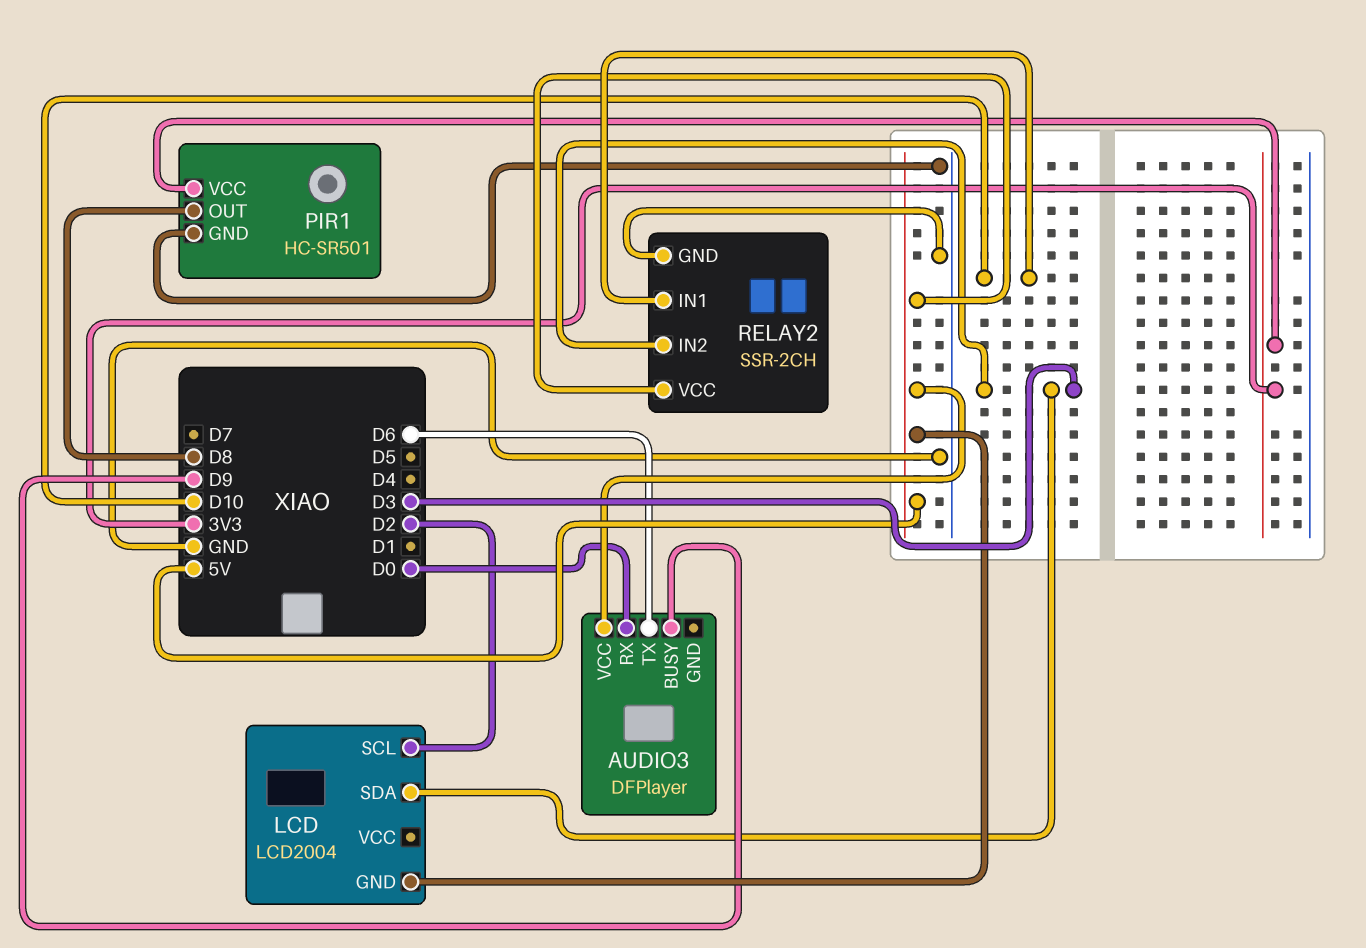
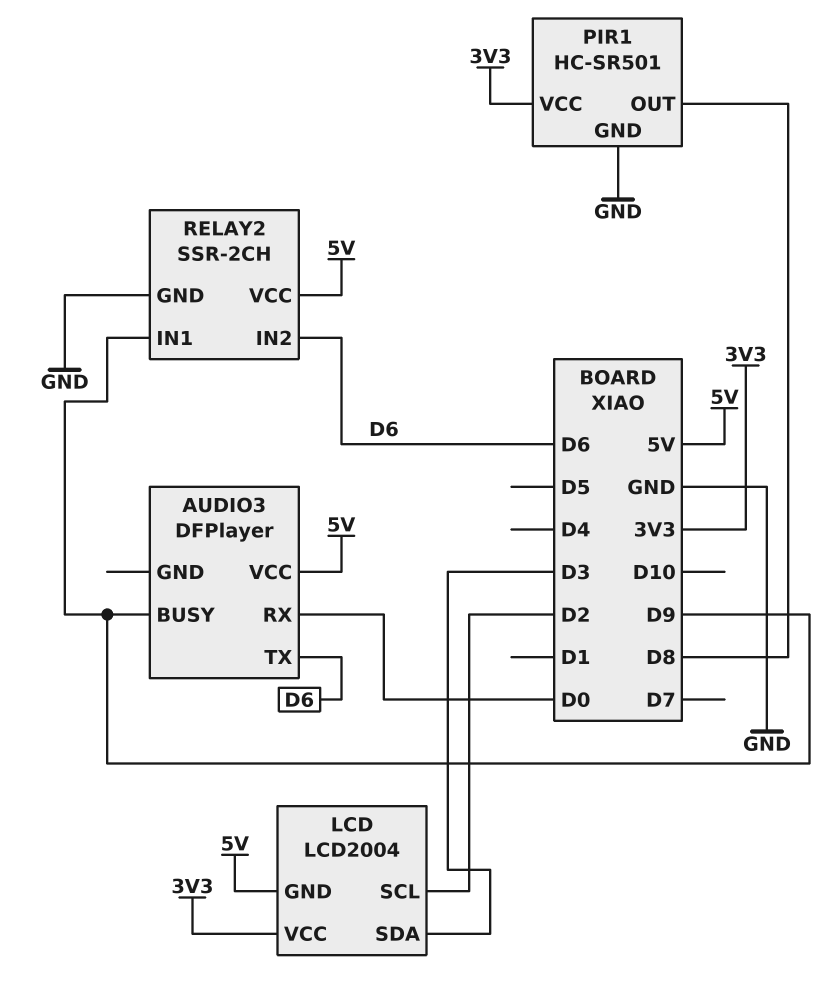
LCD pin VCC: none -> 3V3
RELAY2 pin IN1: D10 -> D9
RELAY2 pin IN2: D3 -> D6

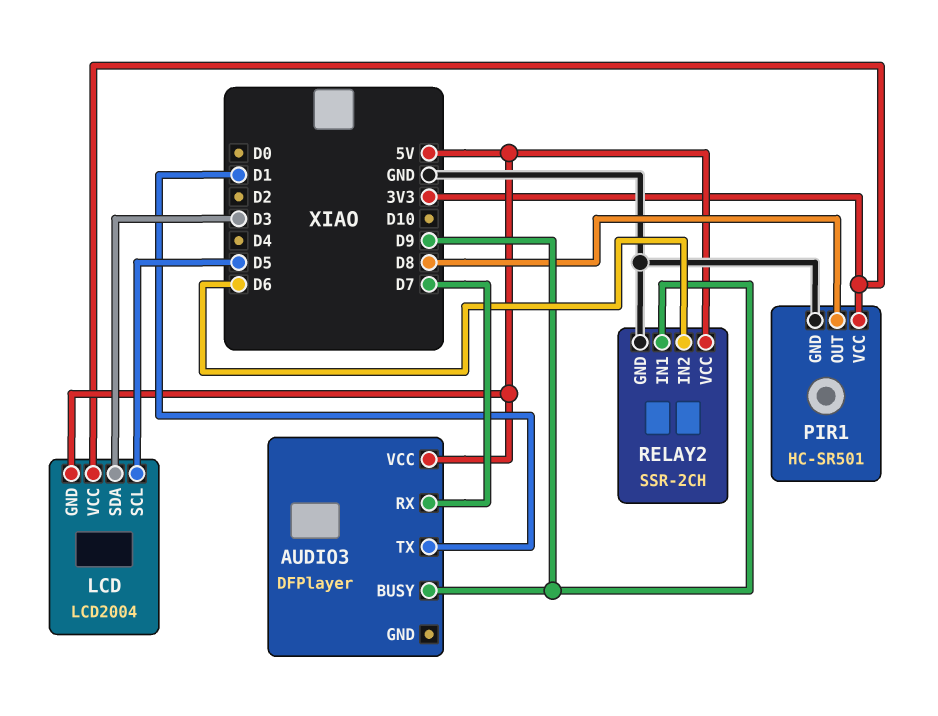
AUDIO3 pin RX: D0 -> D7
AUDIO3 pin TX: D6 -> D1
LCD pin SCL: D2 -> D5

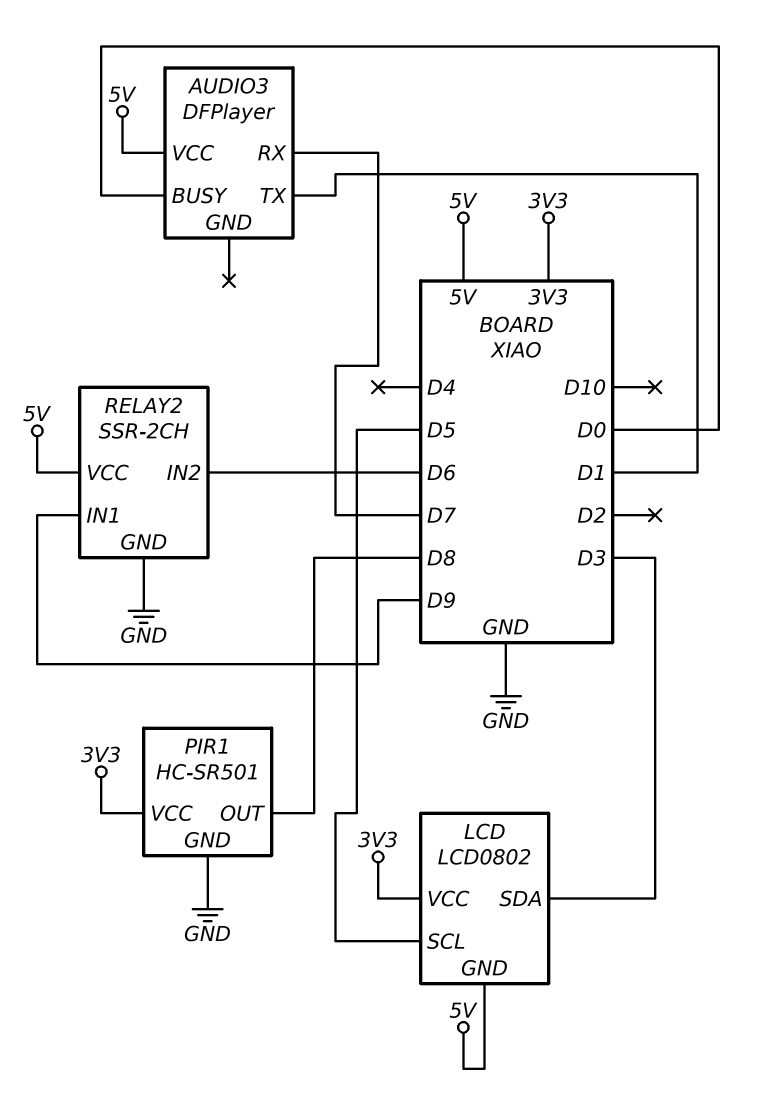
AUDIO3 pin BUSY: D9 -> D0
LCD: LCD2004 -> LCD0802

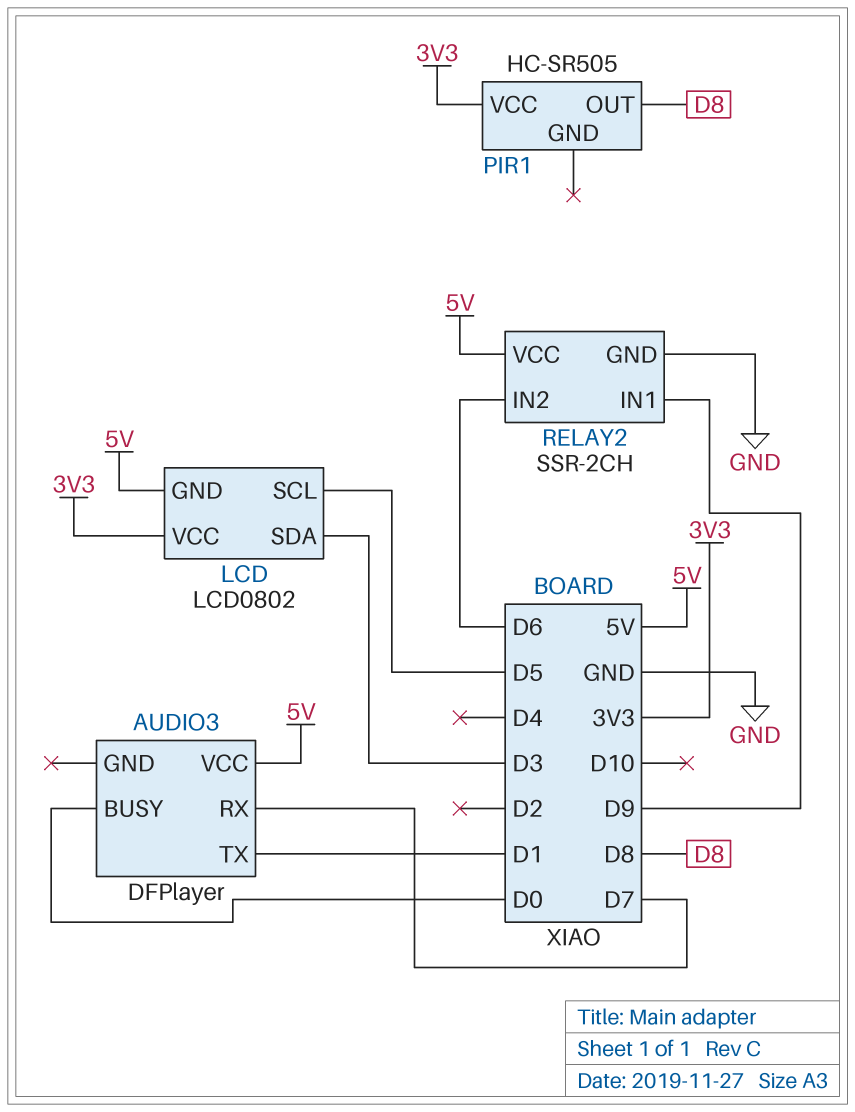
PIR1: HC-SR501 -> HC-SR505
PIR1 pin GND: GND -> none

